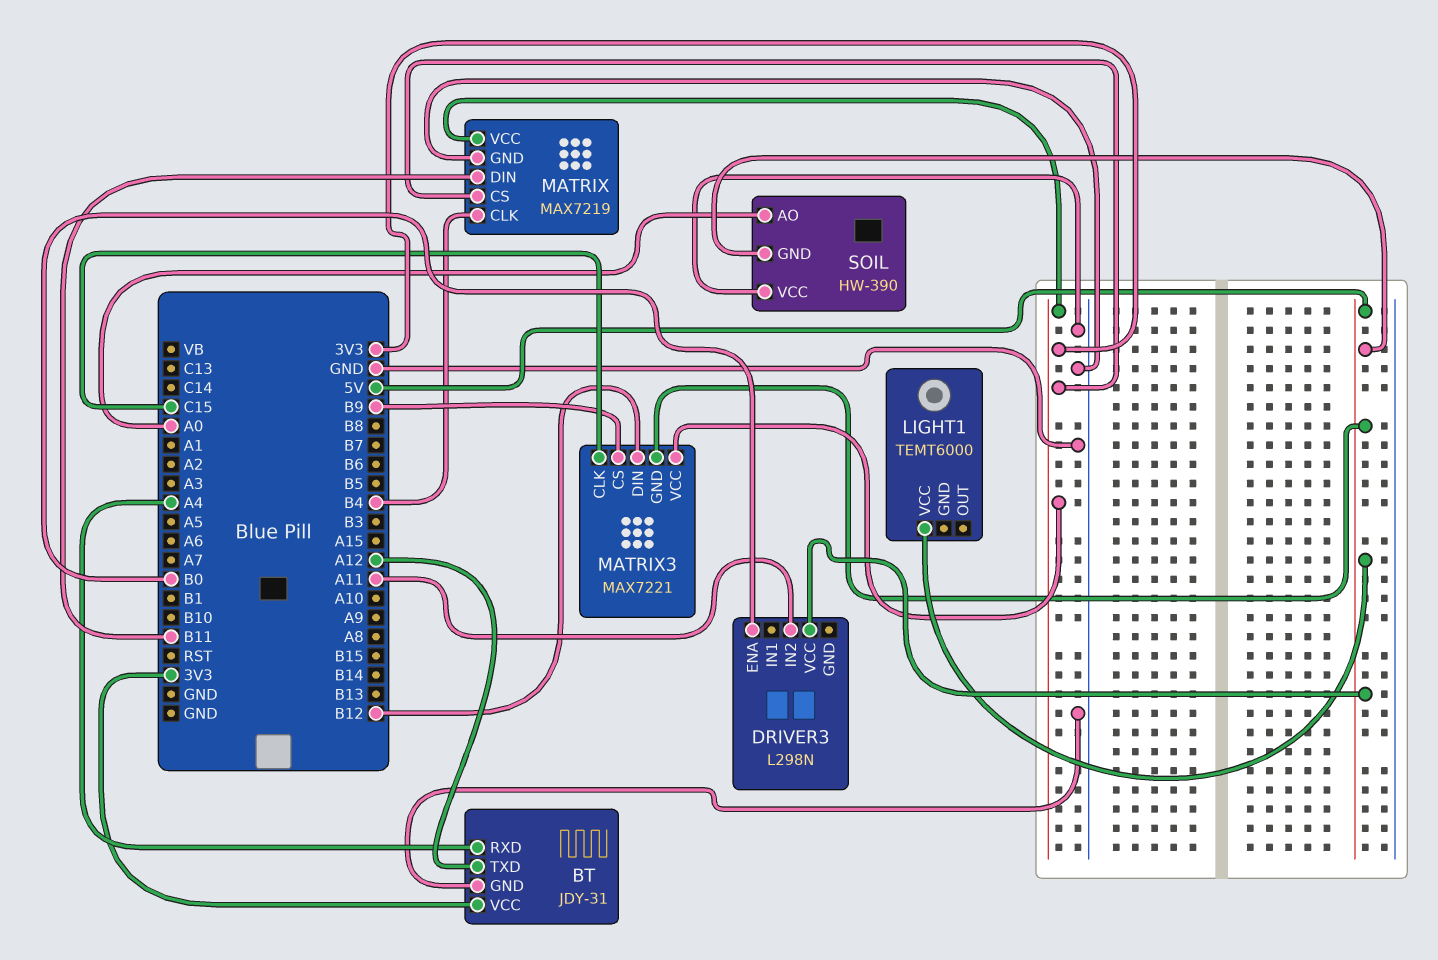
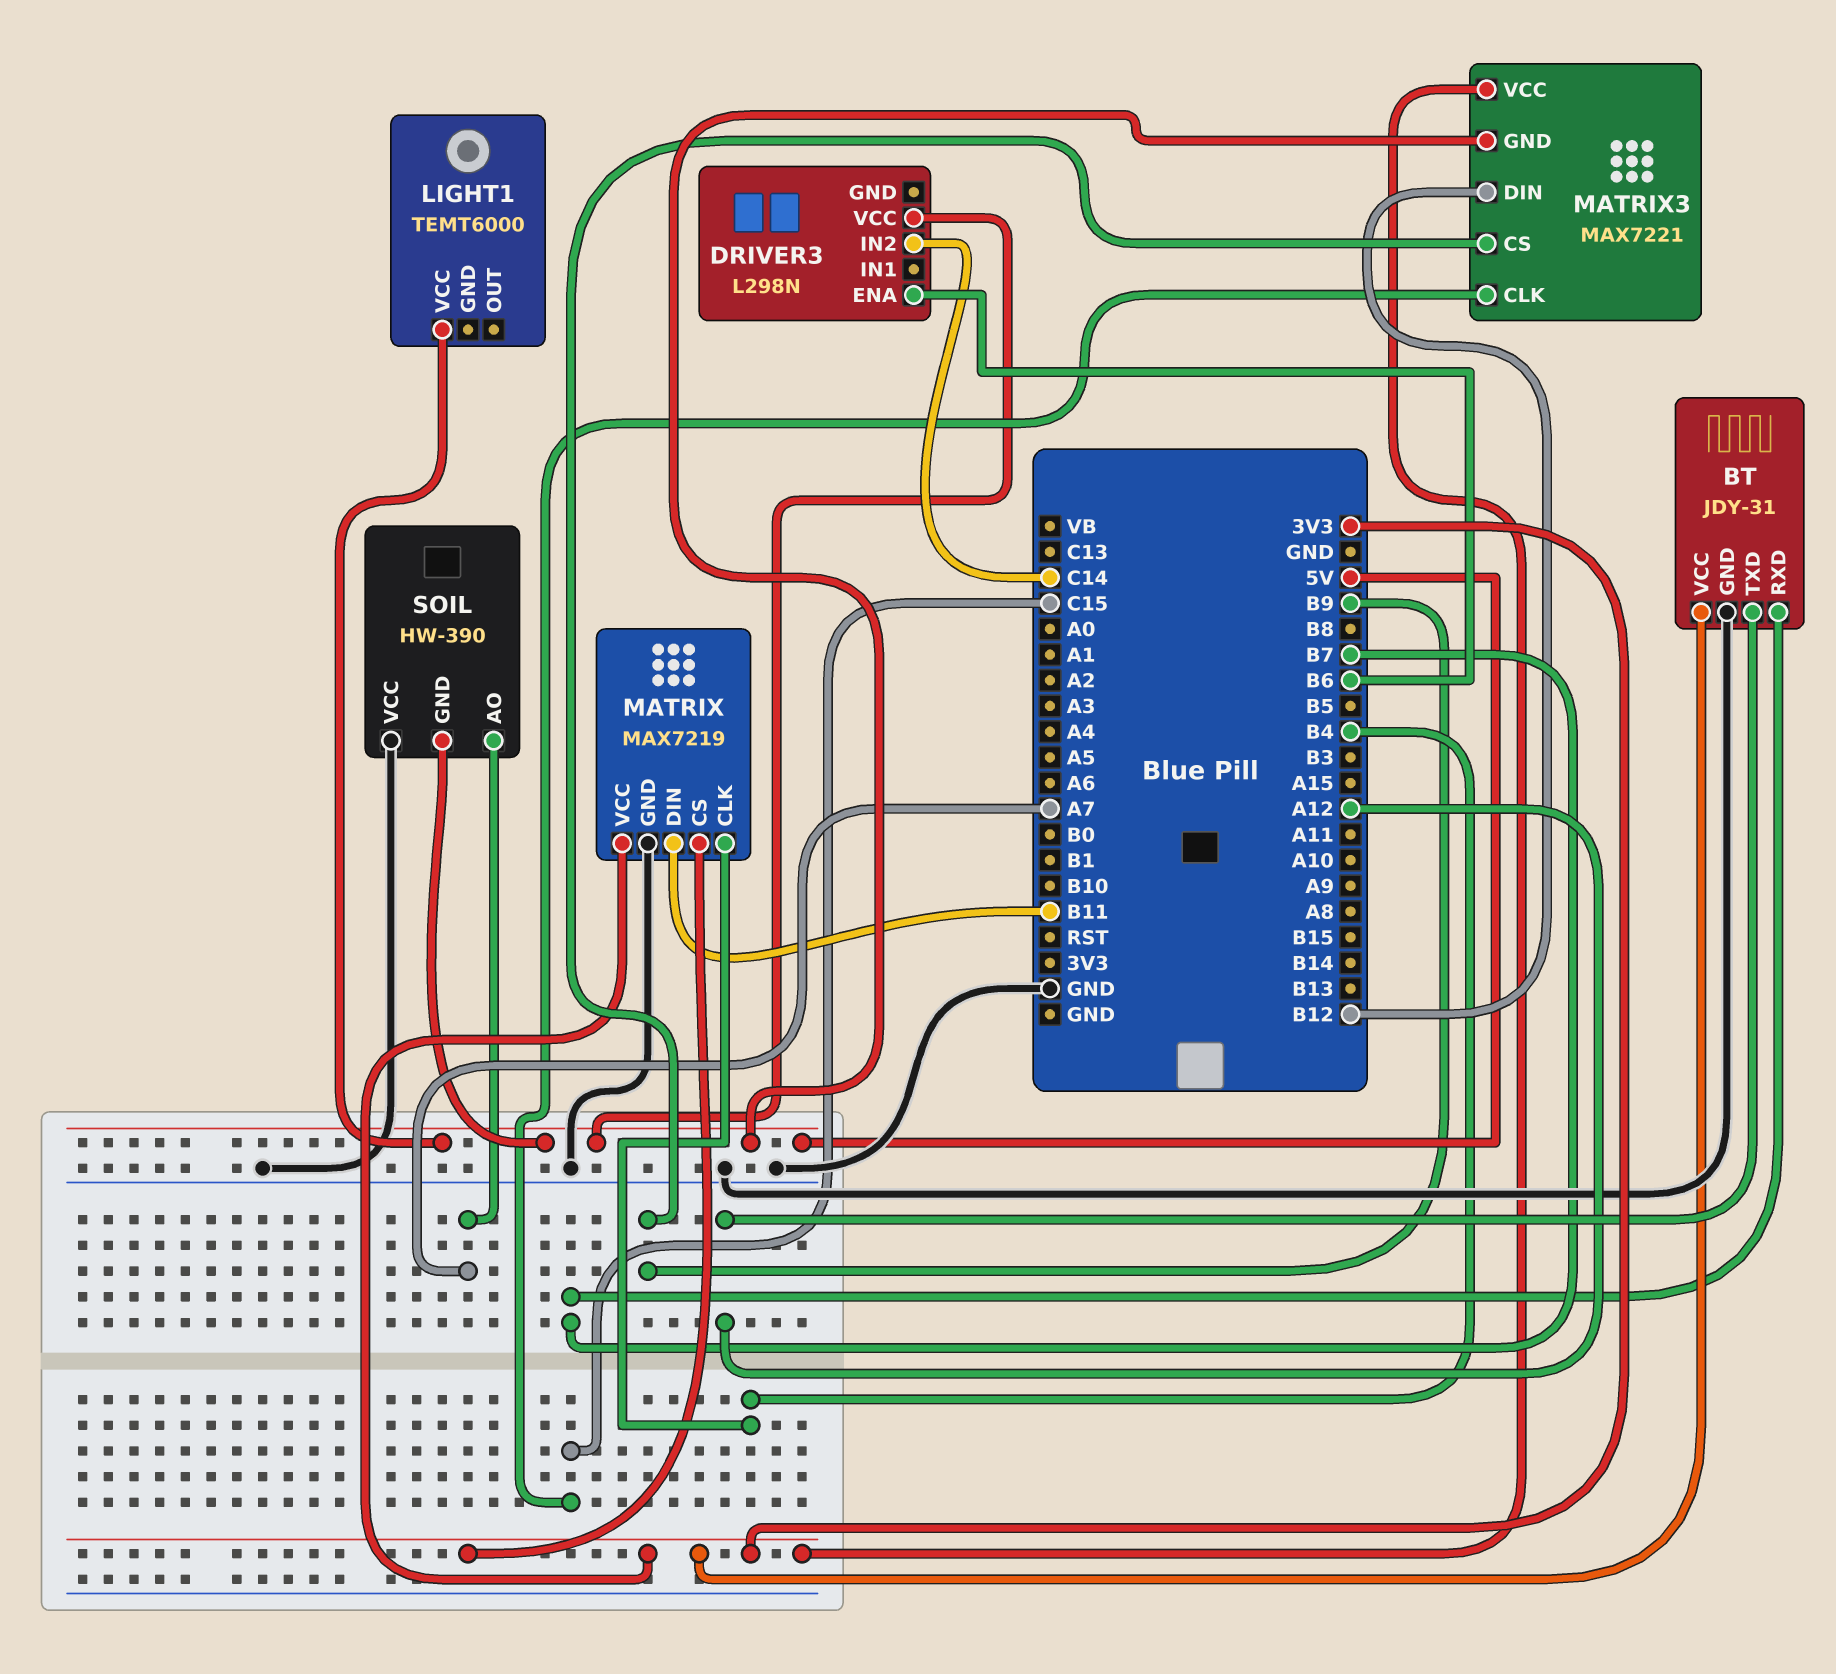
BT pin RXD: A4 -> B7
DRIVER3 pin ENA: B0 -> B6
DRIVER3 pin IN2: A11 -> C14
SOIL pin AO: A0 -> A7

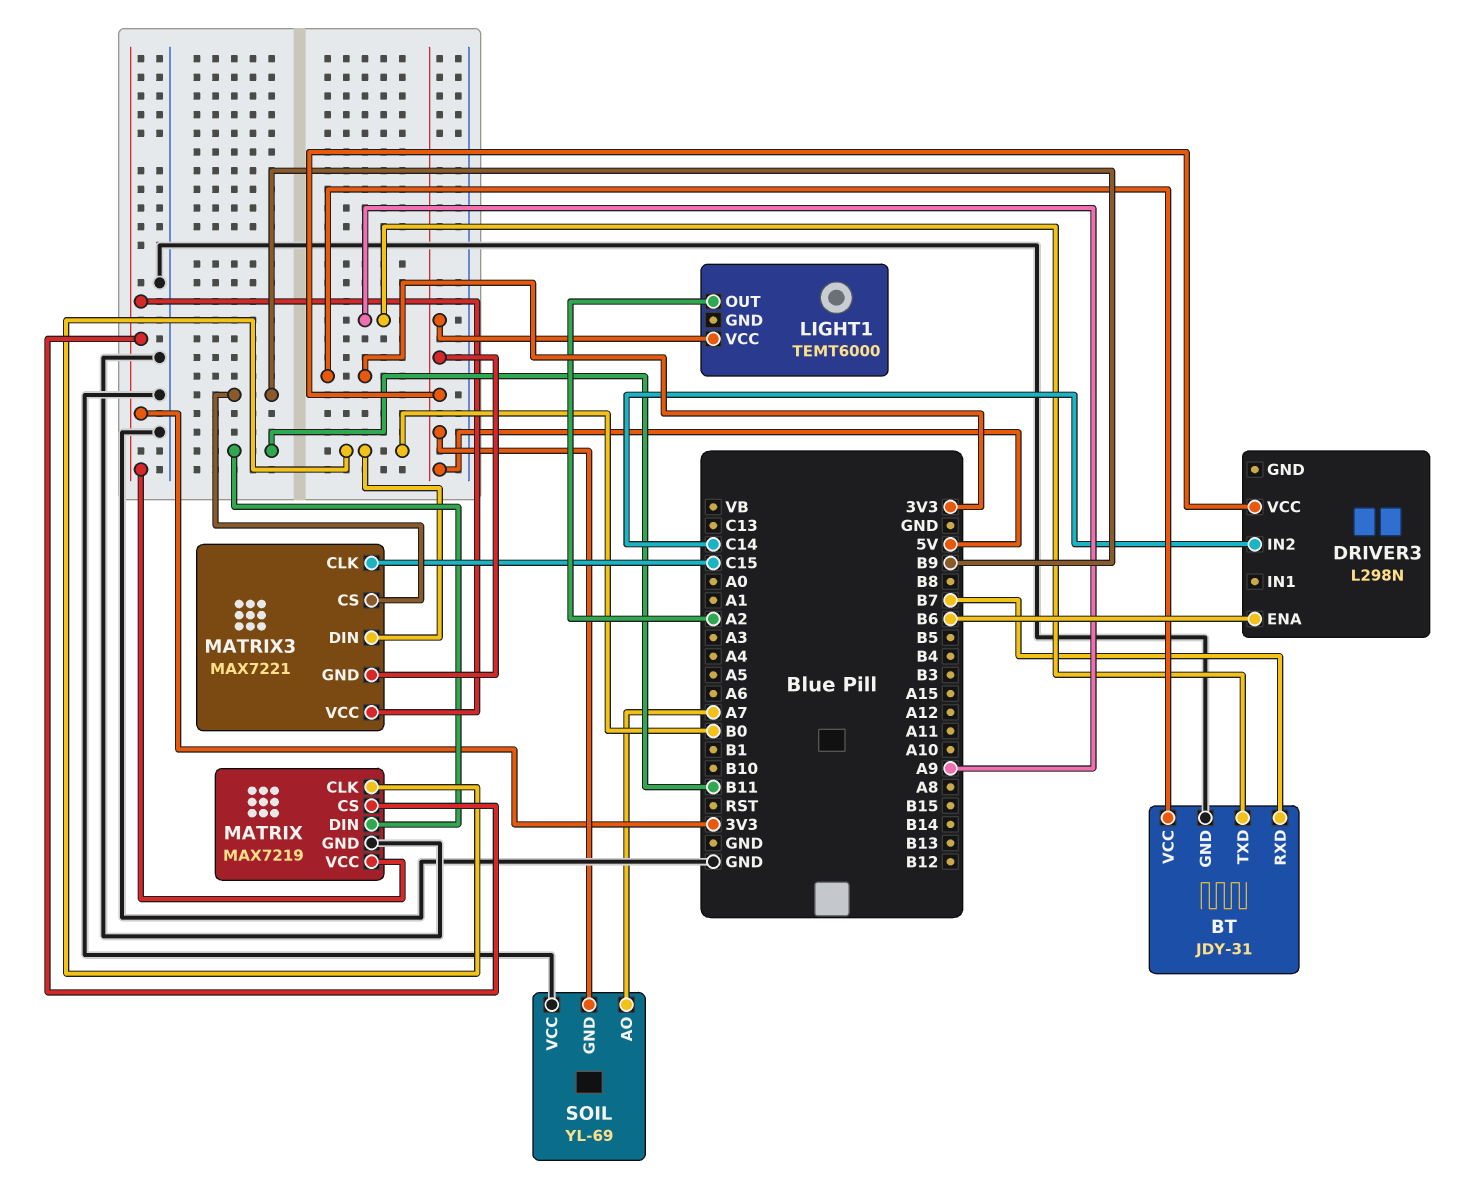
BT pin TXD: A12 -> A9
LIGHT1 pin OUT: none -> A2
MATRIX pin CLK: B4 -> B0
MATRIX3 pin DIN: B12 -> B0
SOIL: HW-390 -> YL-69

